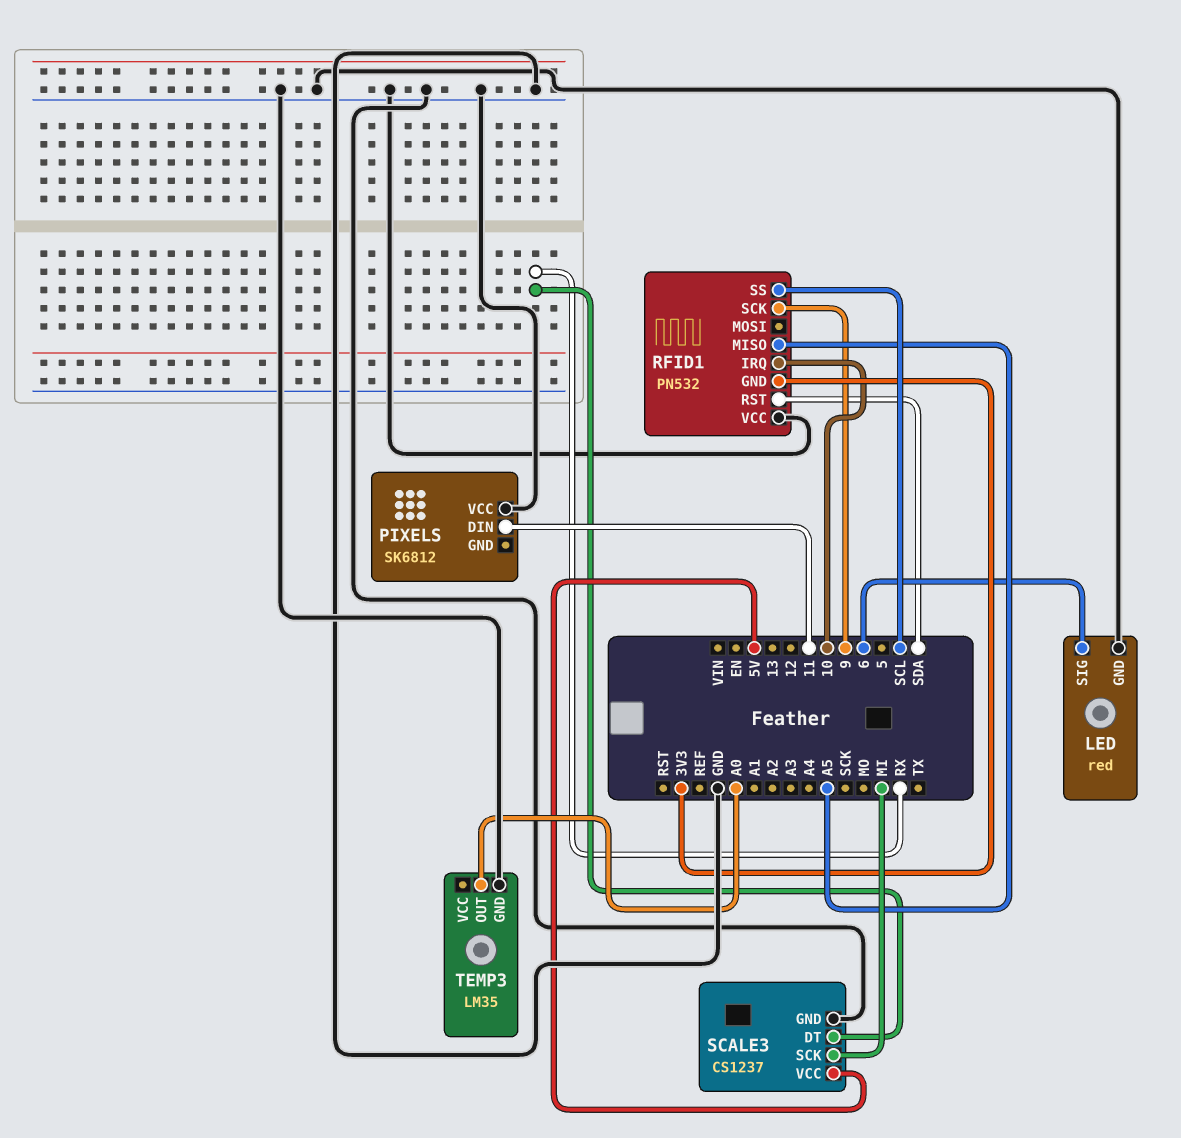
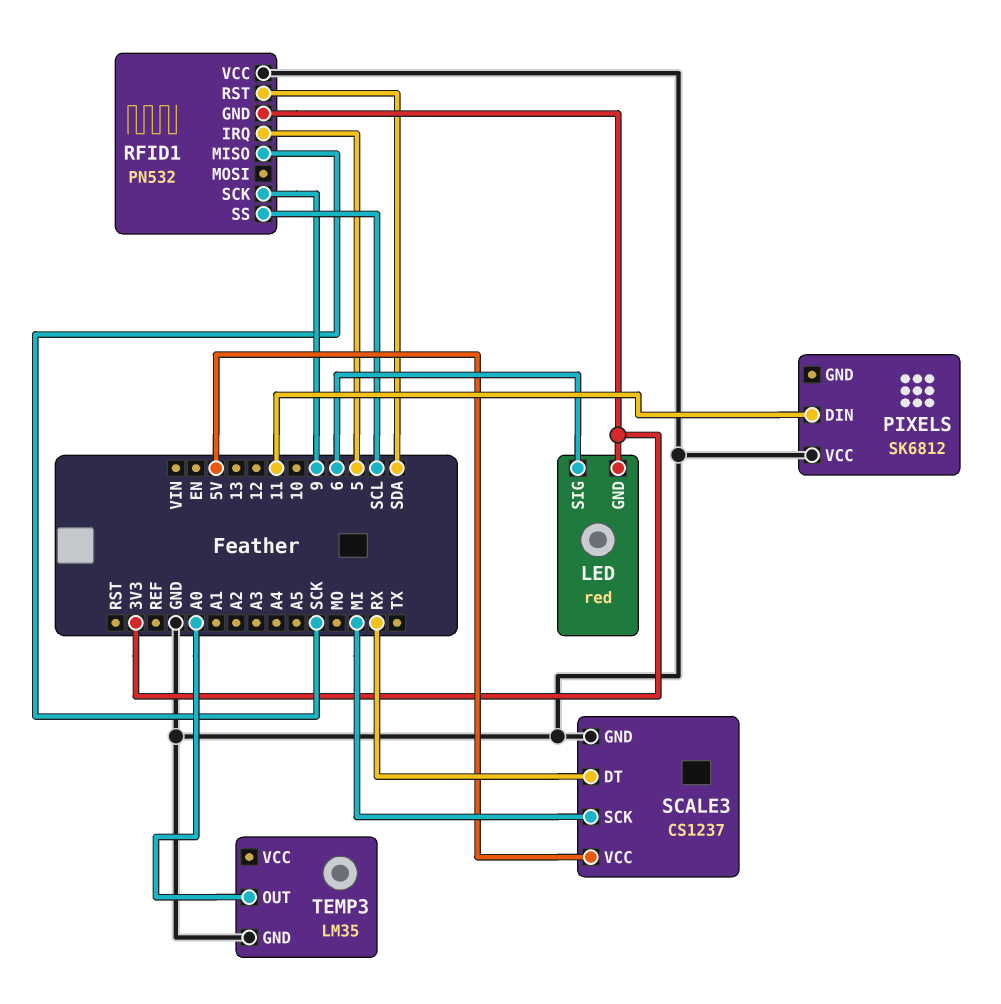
LED pin GND: GND -> 3V3
RFID1 pin IRQ: 10 -> 5
RFID1 pin MISO: A5 -> SCK

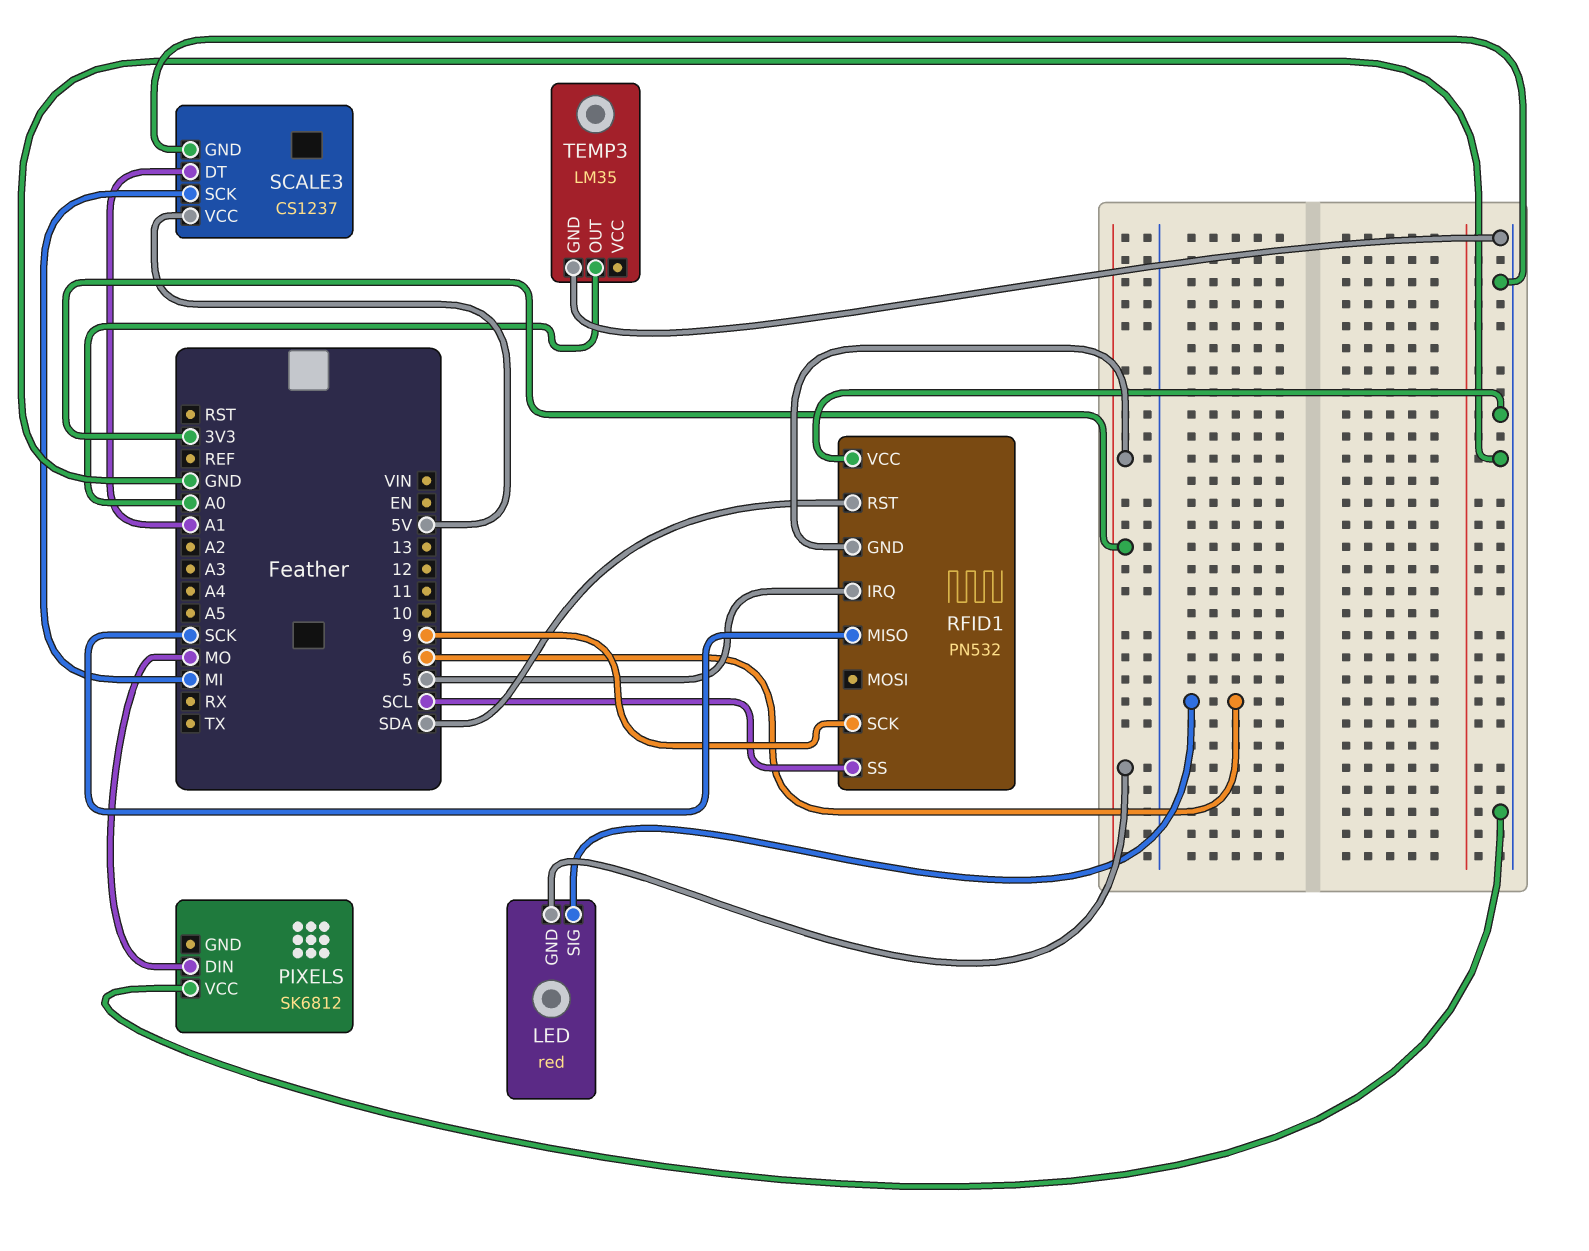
PIXELS pin DIN: 11 -> MO
SCALE3 pin DT: RX -> A1

